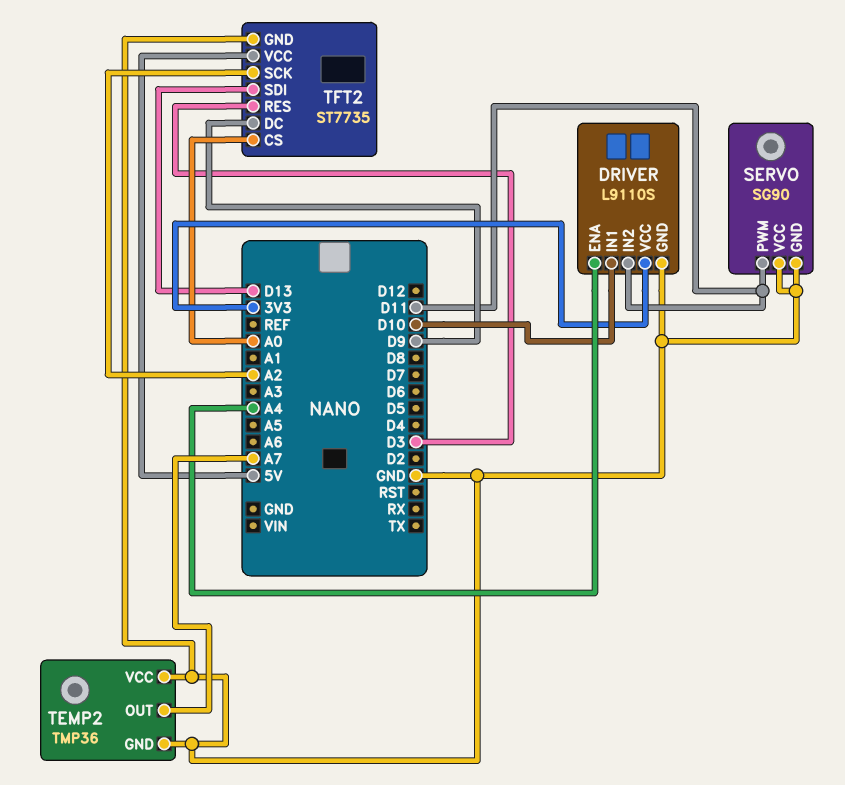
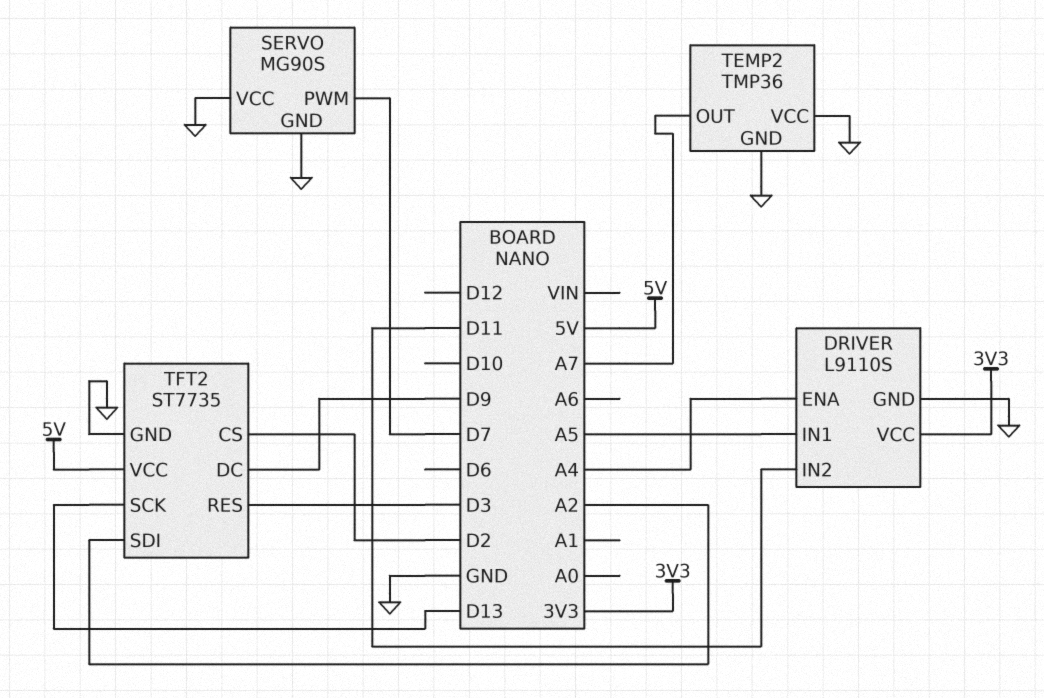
DRIVER pin IN1: D10 -> A5
SERVO: SG90 -> MG90S
SERVO pin PWM: D11 -> D7
TFT2 pin CS: A0 -> D2
TFT2 pin SCK: A2 -> D13
TFT2 pin SDI: D13 -> A2

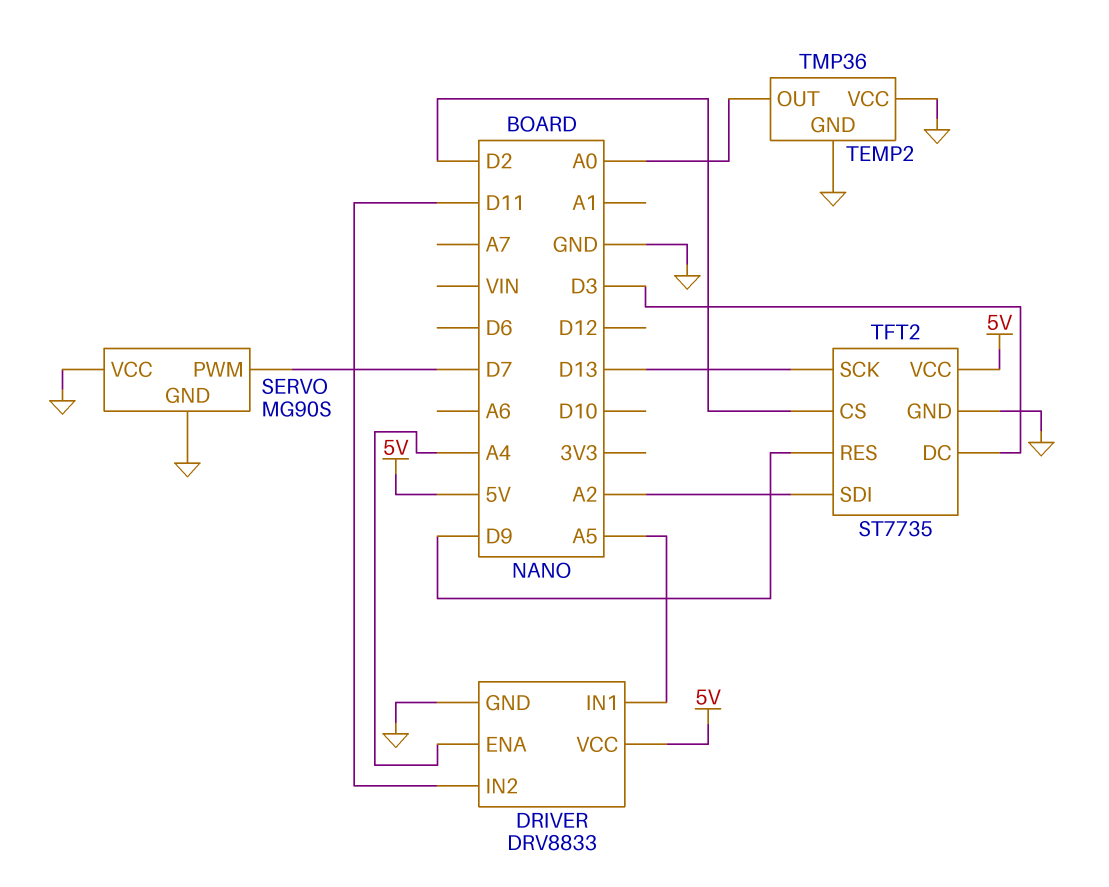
DRIVER: L9110S -> DRV8833
DRIVER pin VCC: 3V3 -> 5V
TEMP2 pin OUT: A7 -> A0
TFT2 pin DC: D9 -> D3
TFT2 pin RES: D3 -> D9

